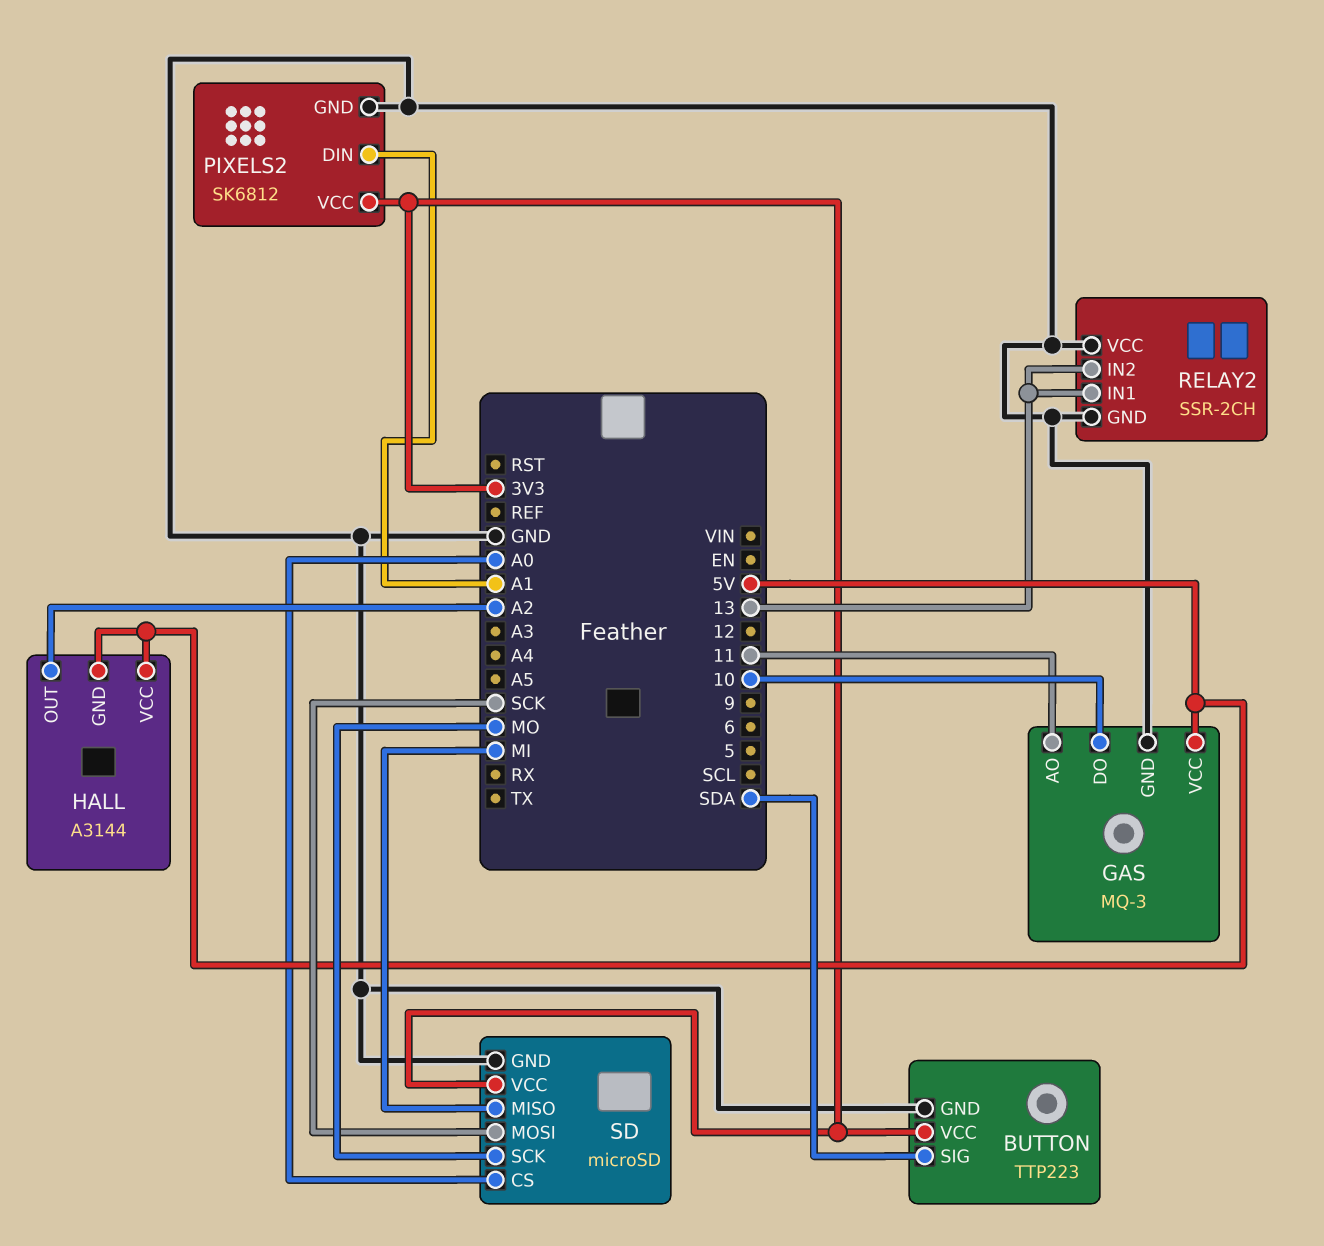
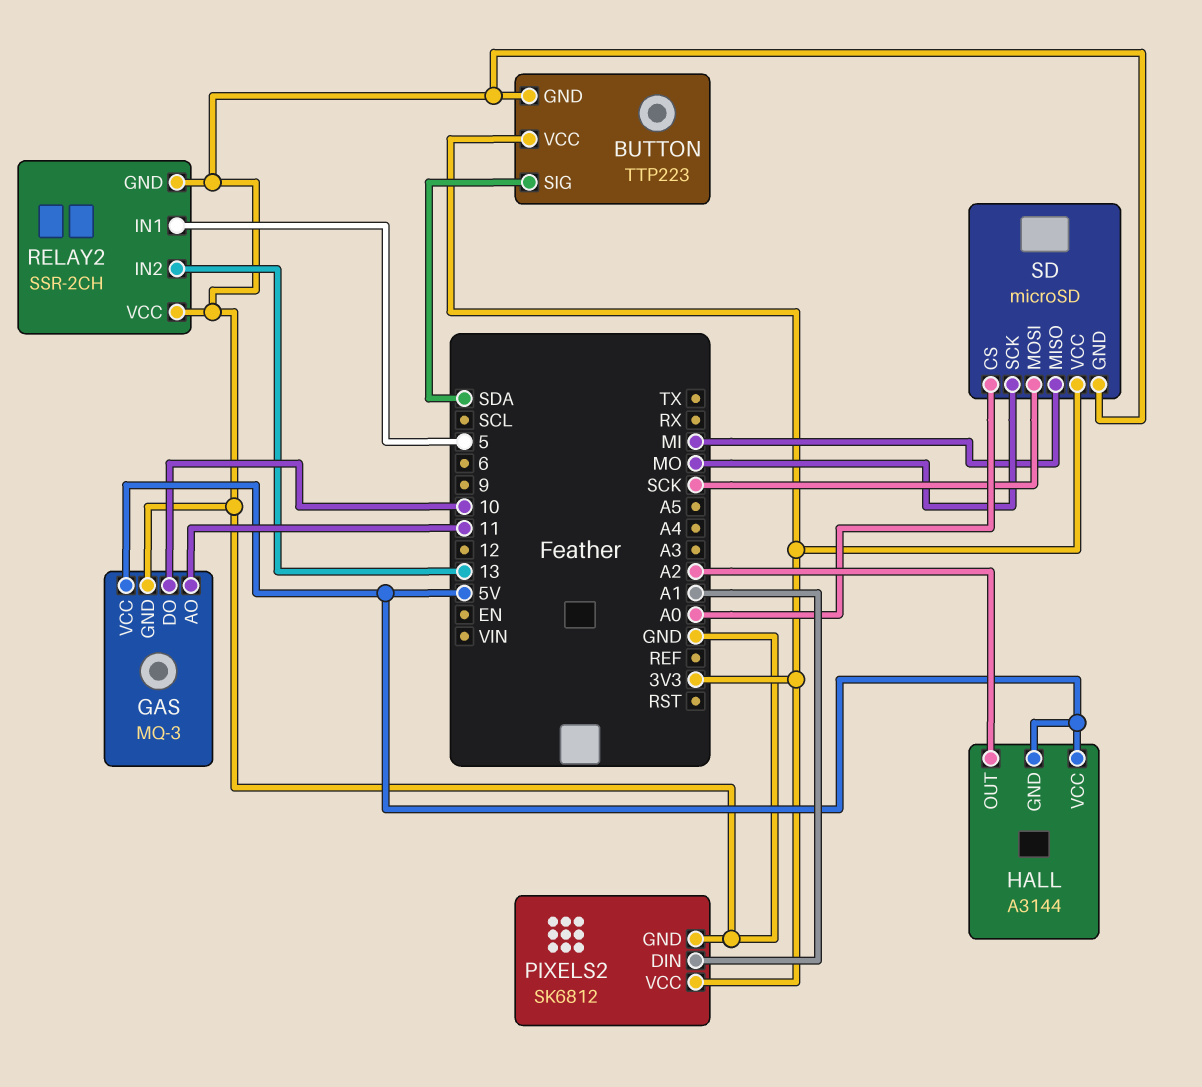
RELAY2 pin IN1: 13 -> 5

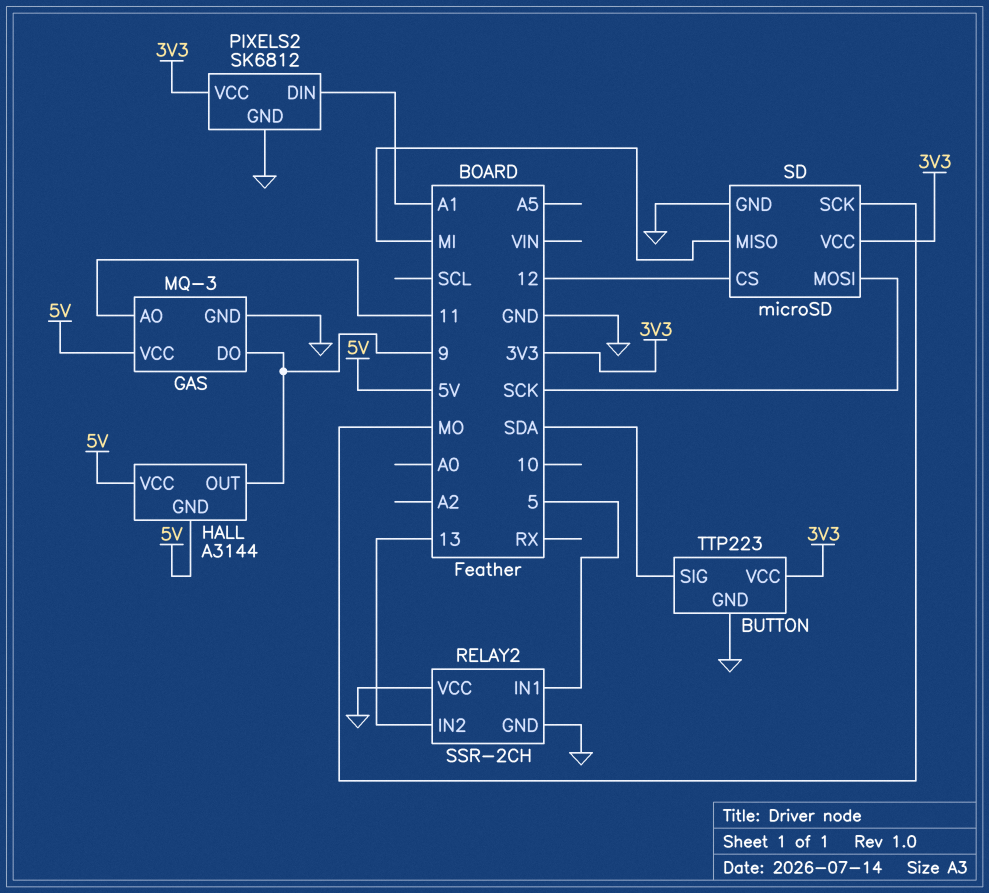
GAS pin DO: 10 -> 9
HALL pin OUT: A2 -> 9
SD pin CS: A0 -> 12

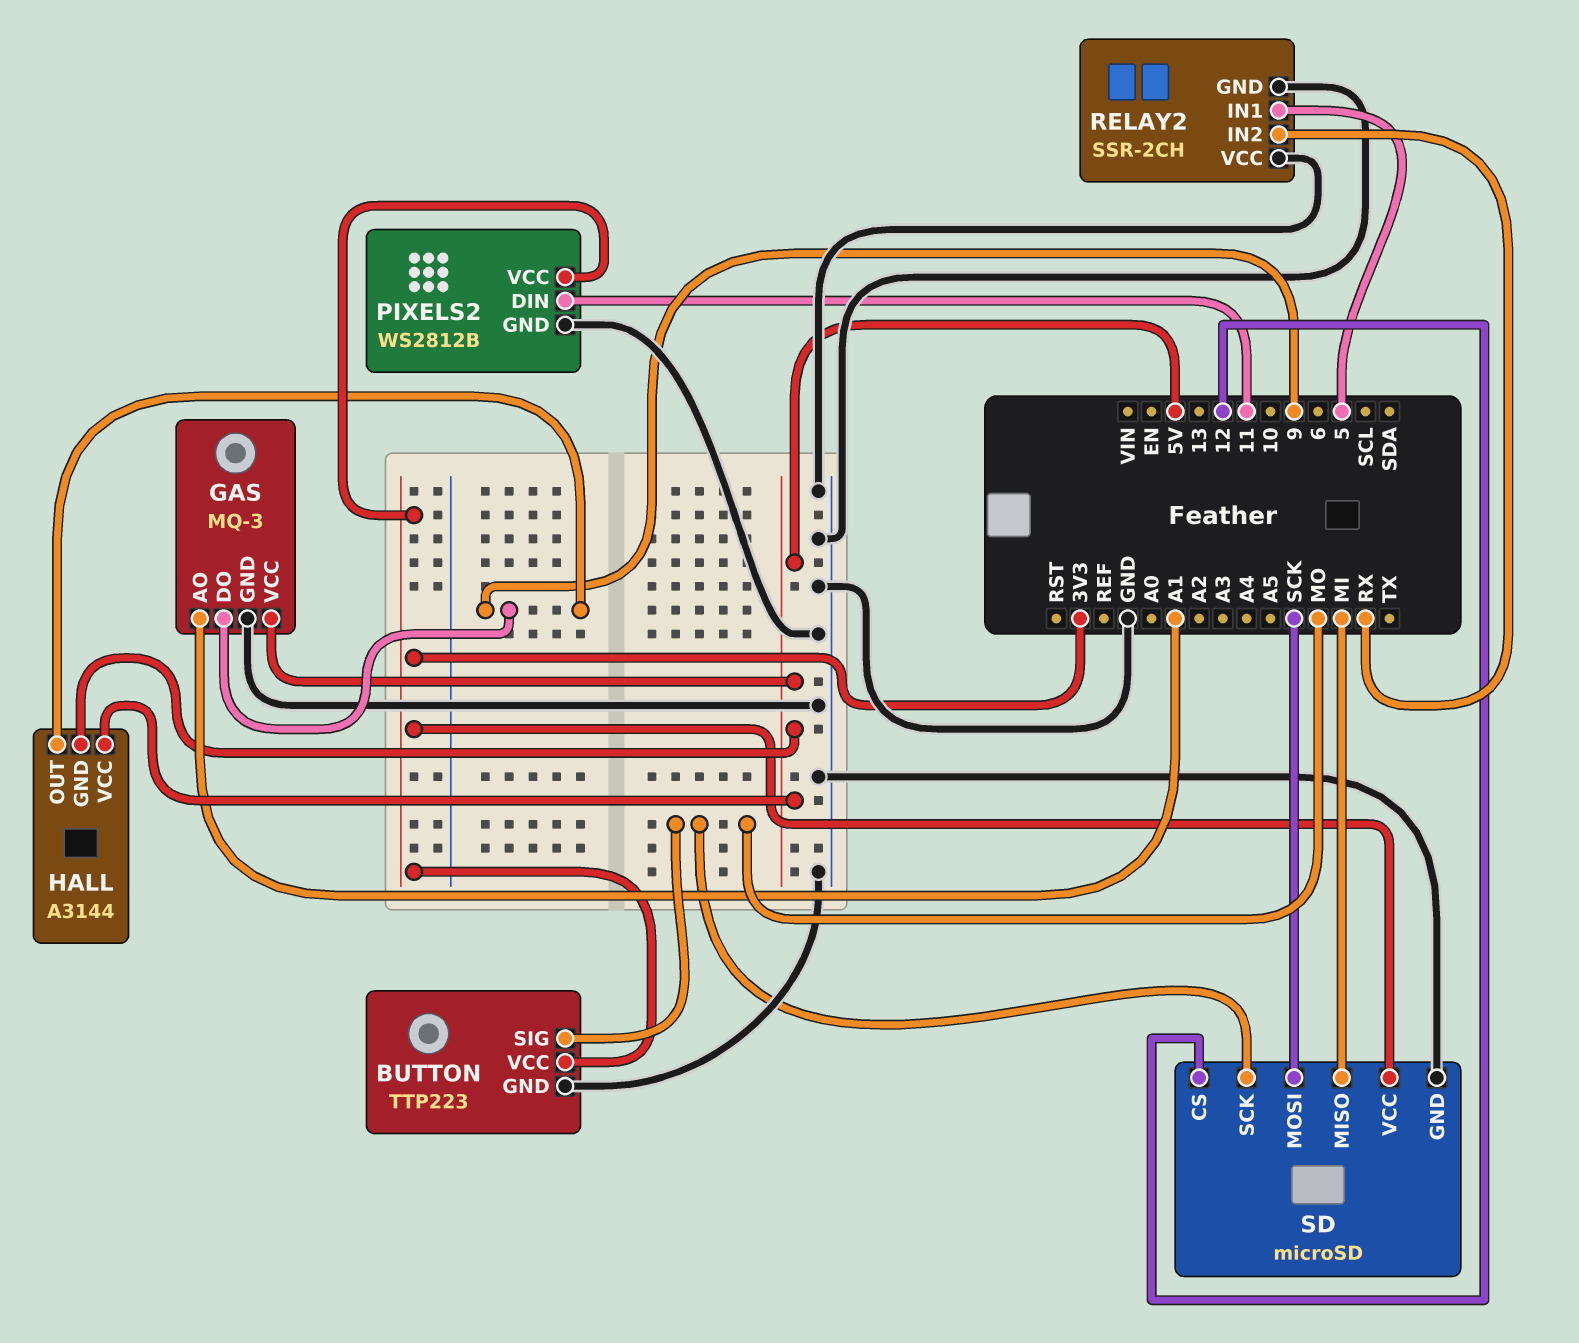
BUTTON pin SIG: SDA -> MO
GAS pin AO: 11 -> A1
PIXELS2: SK6812 -> WS2812B
PIXELS2 pin DIN: A1 -> 11
RELAY2 pin IN2: 13 -> RX

